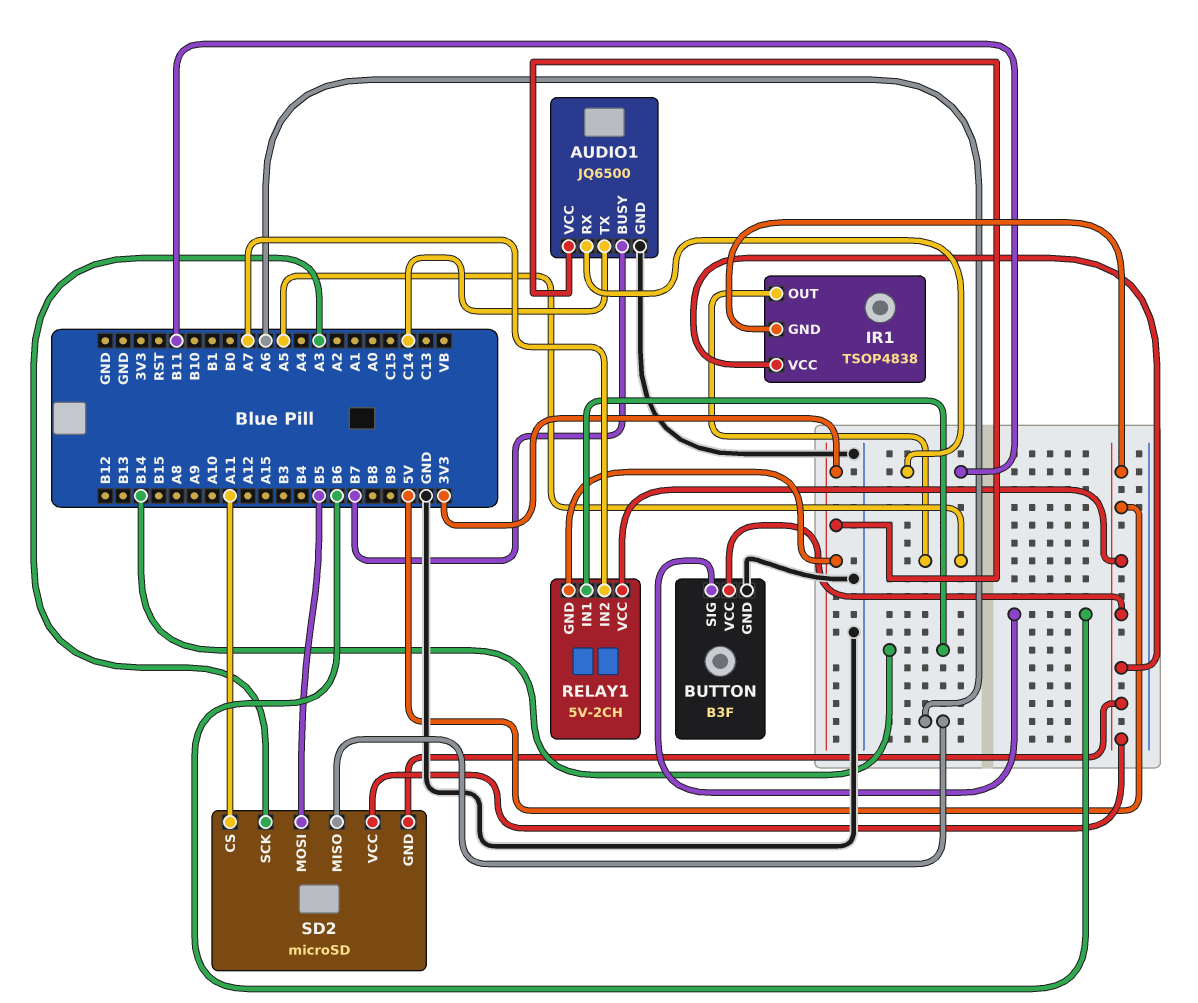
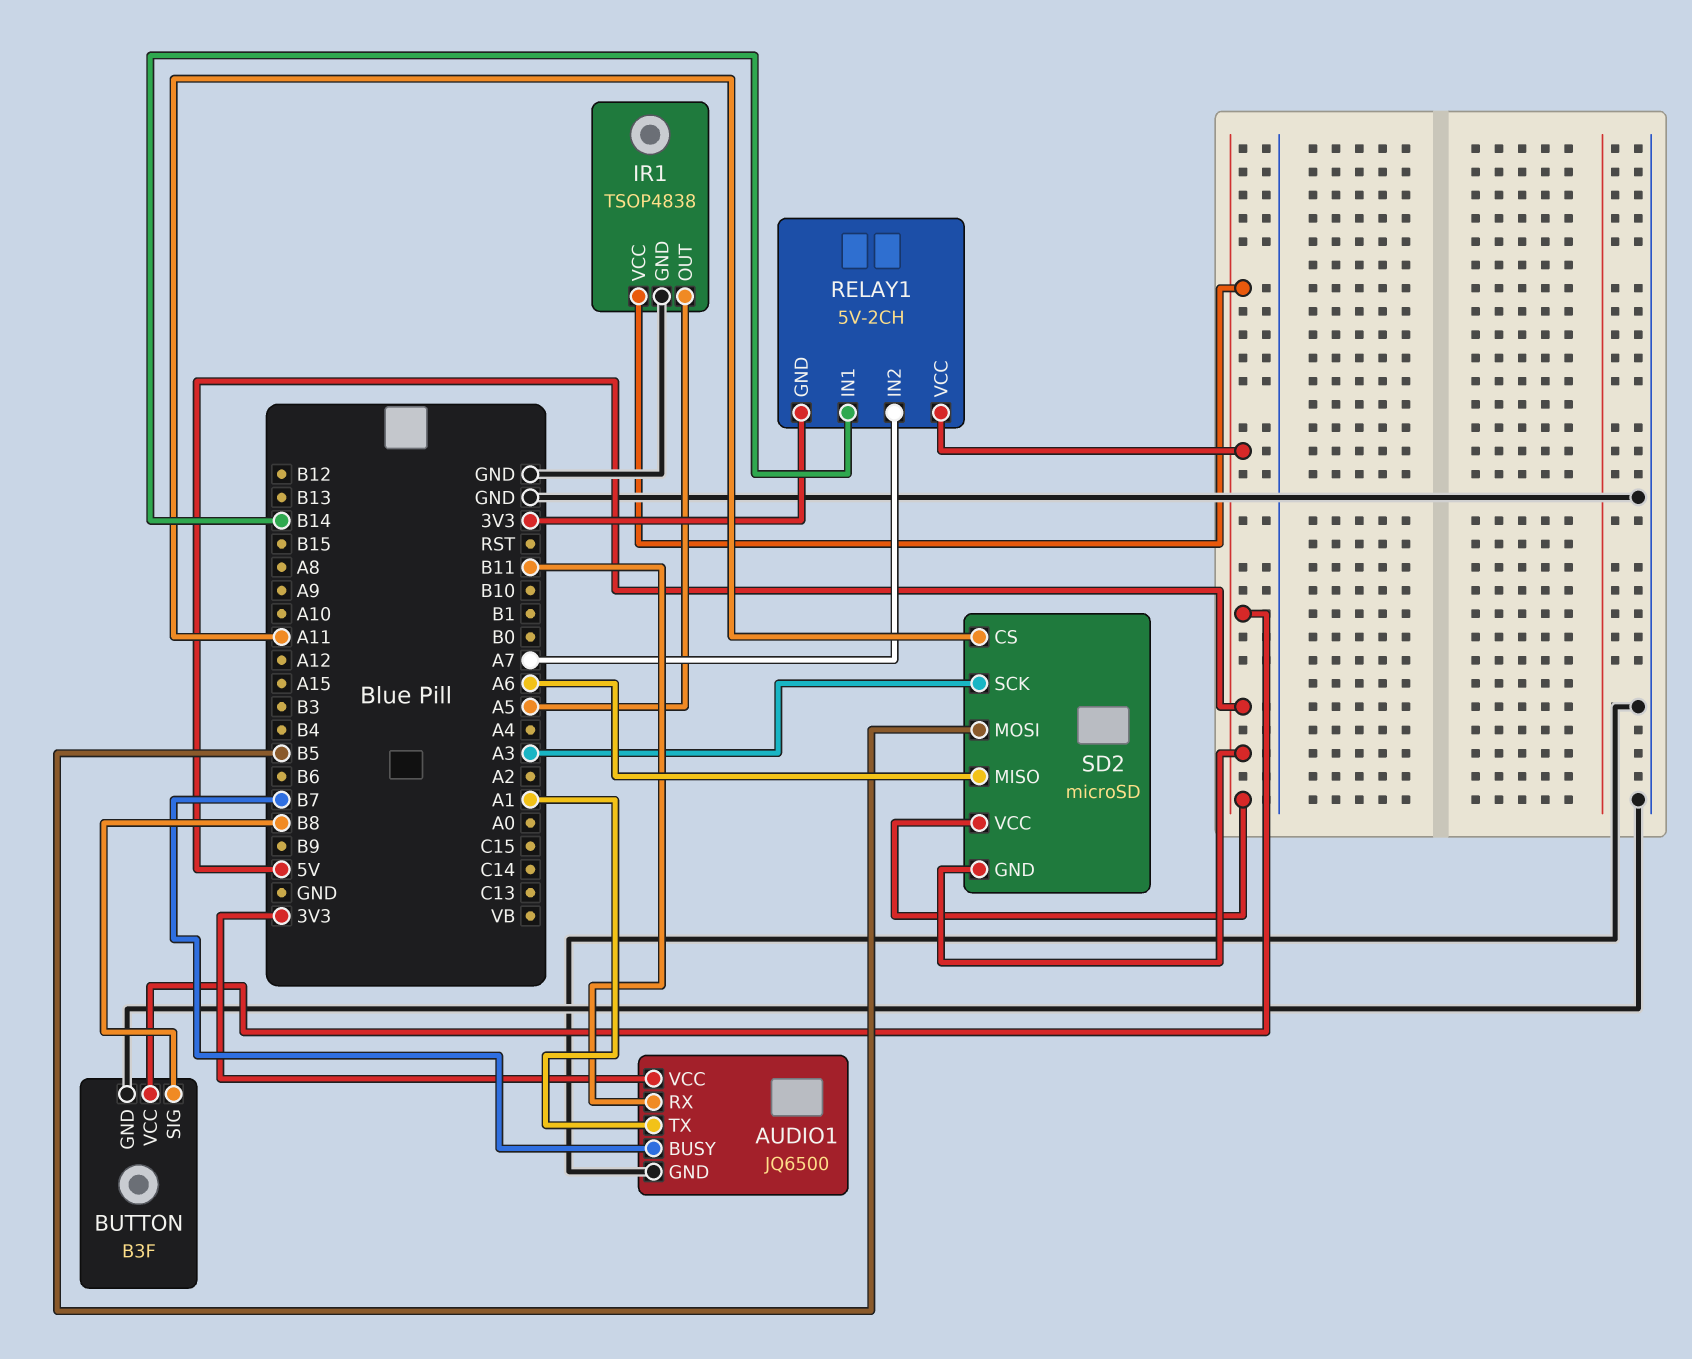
AUDIO1 pin TX: C14 -> A1
BUTTON pin SIG: B6 -> B8
IR1 pin GND: 5V -> GND

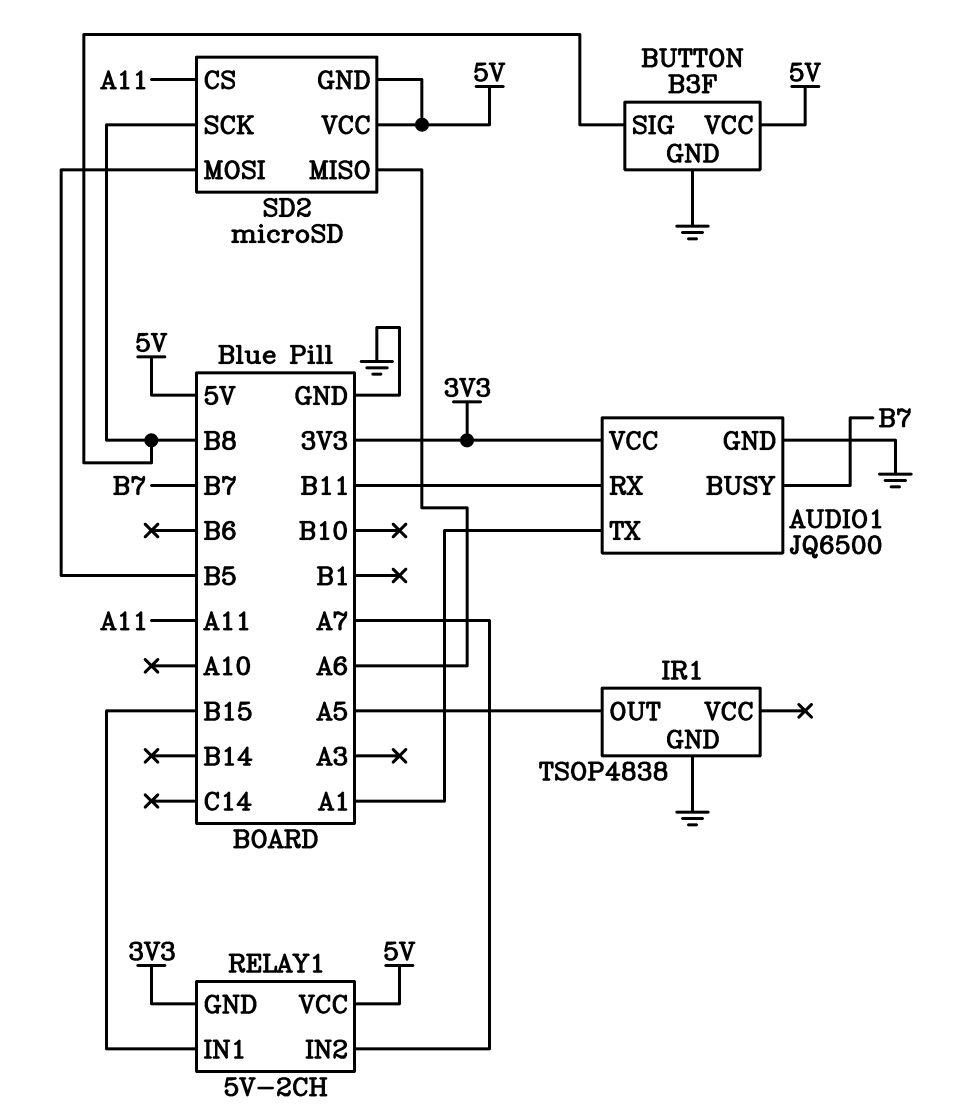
IR1 pin VCC: 5V -> none
RELAY1 pin IN1: B14 -> B15
SD2 pin SCK: A3 -> B8

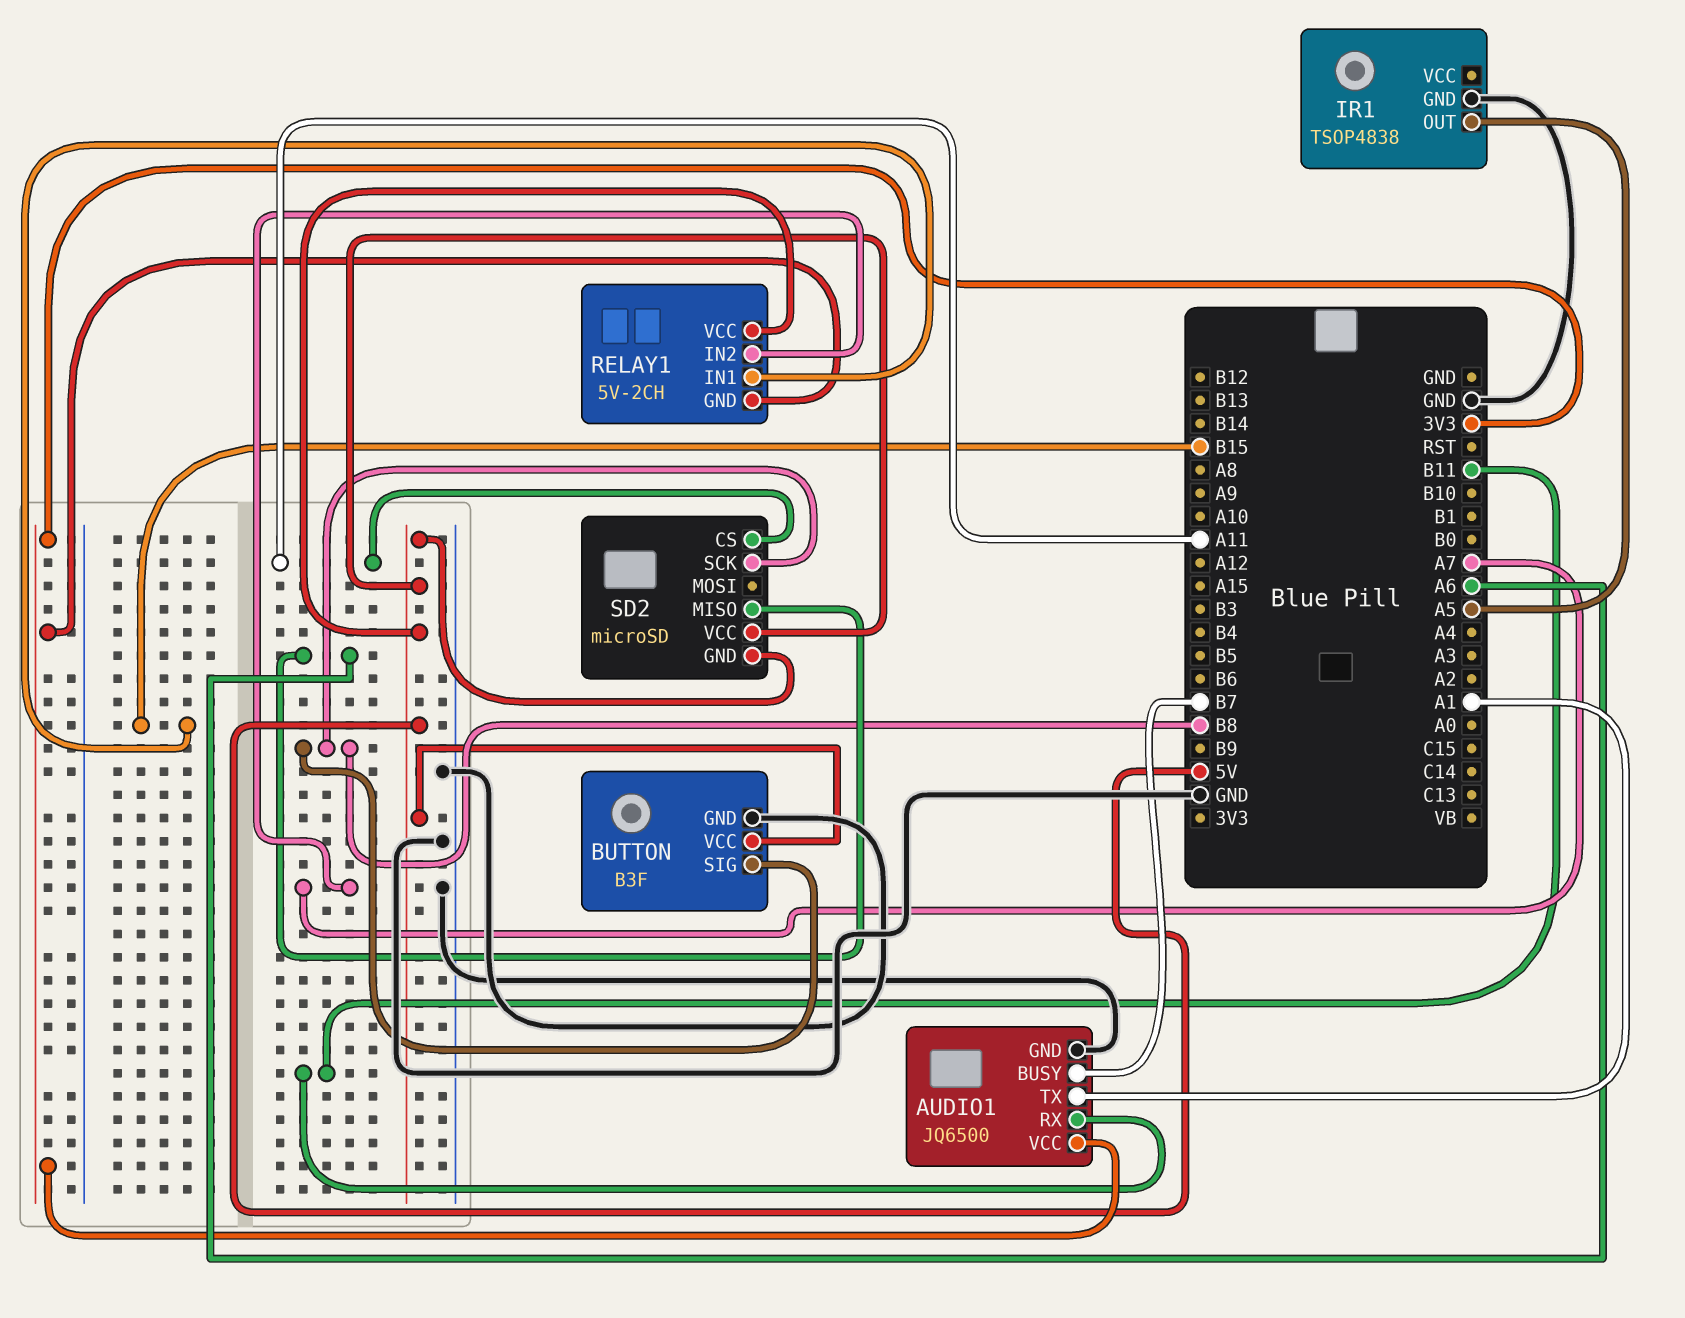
SD2 pin MOSI: B5 -> none

